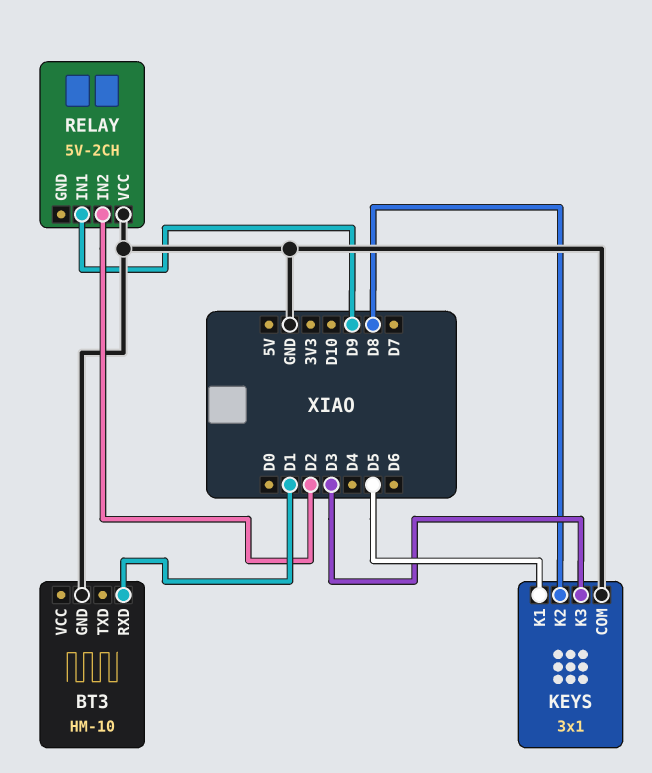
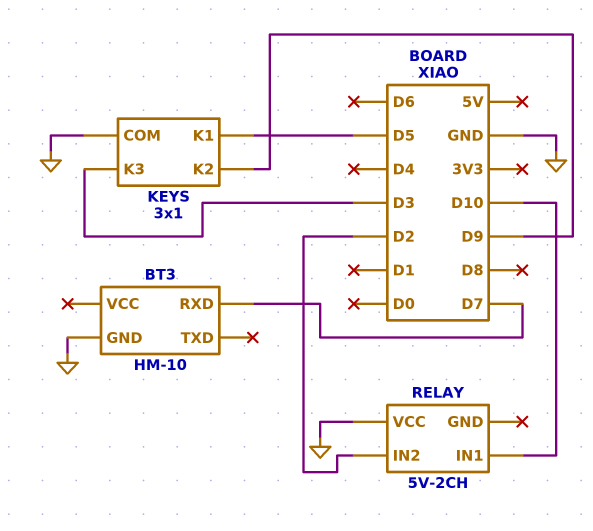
BT3 pin RXD: D1 -> D7
KEYS pin K2: D8 -> D9
RELAY pin IN1: D9 -> D10

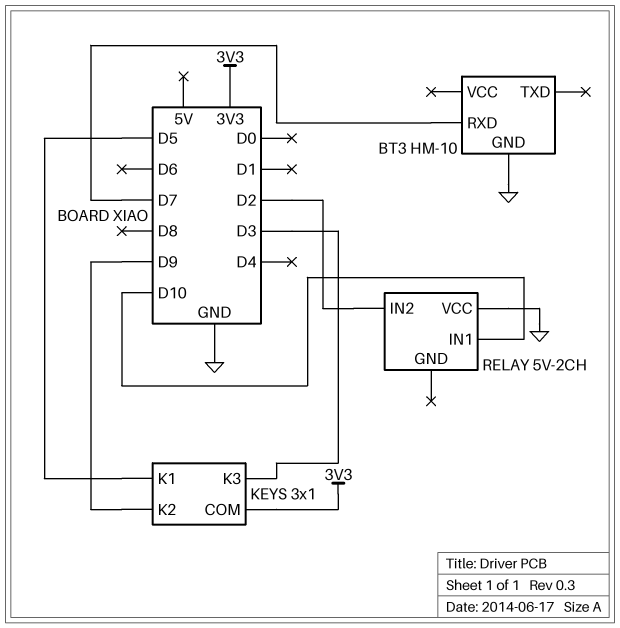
KEYS pin COM: GND -> 3V3

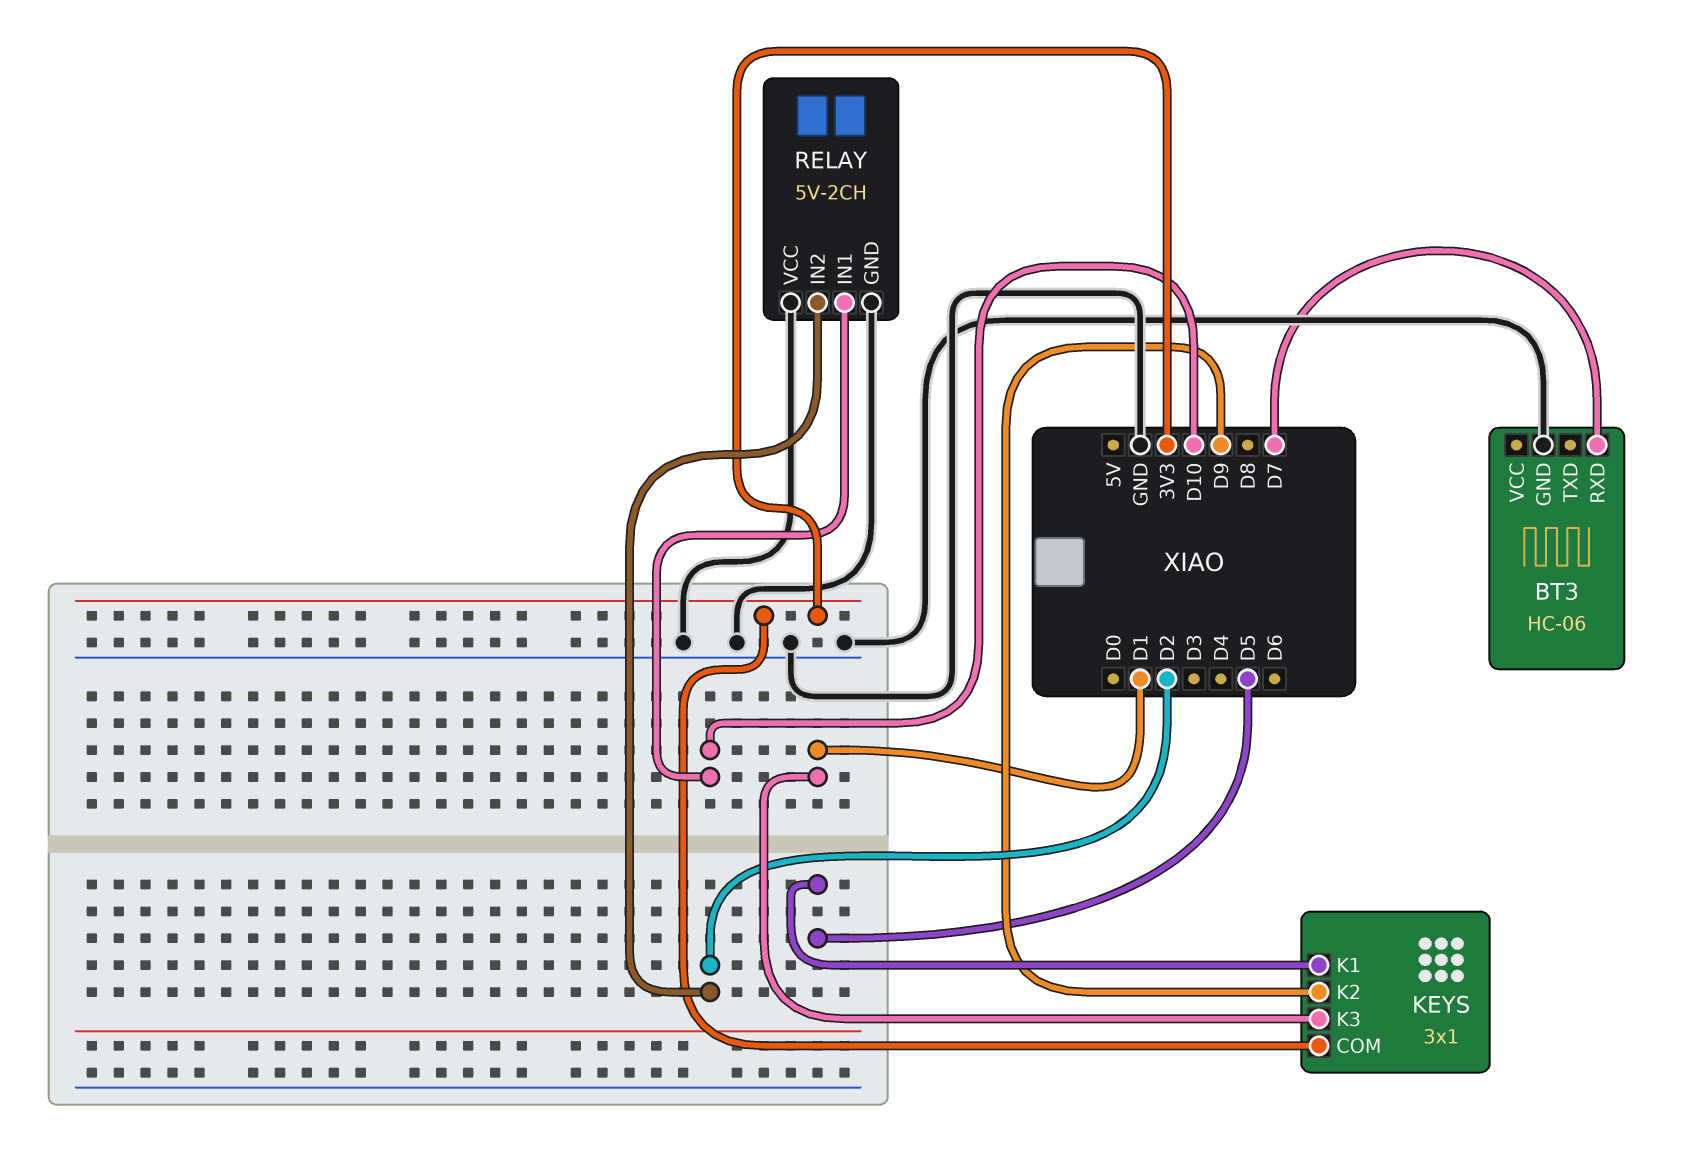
BT3: HM-10 -> HC-06
KEYS pin K3: D3 -> D1
RELAY pin GND: none -> GND

